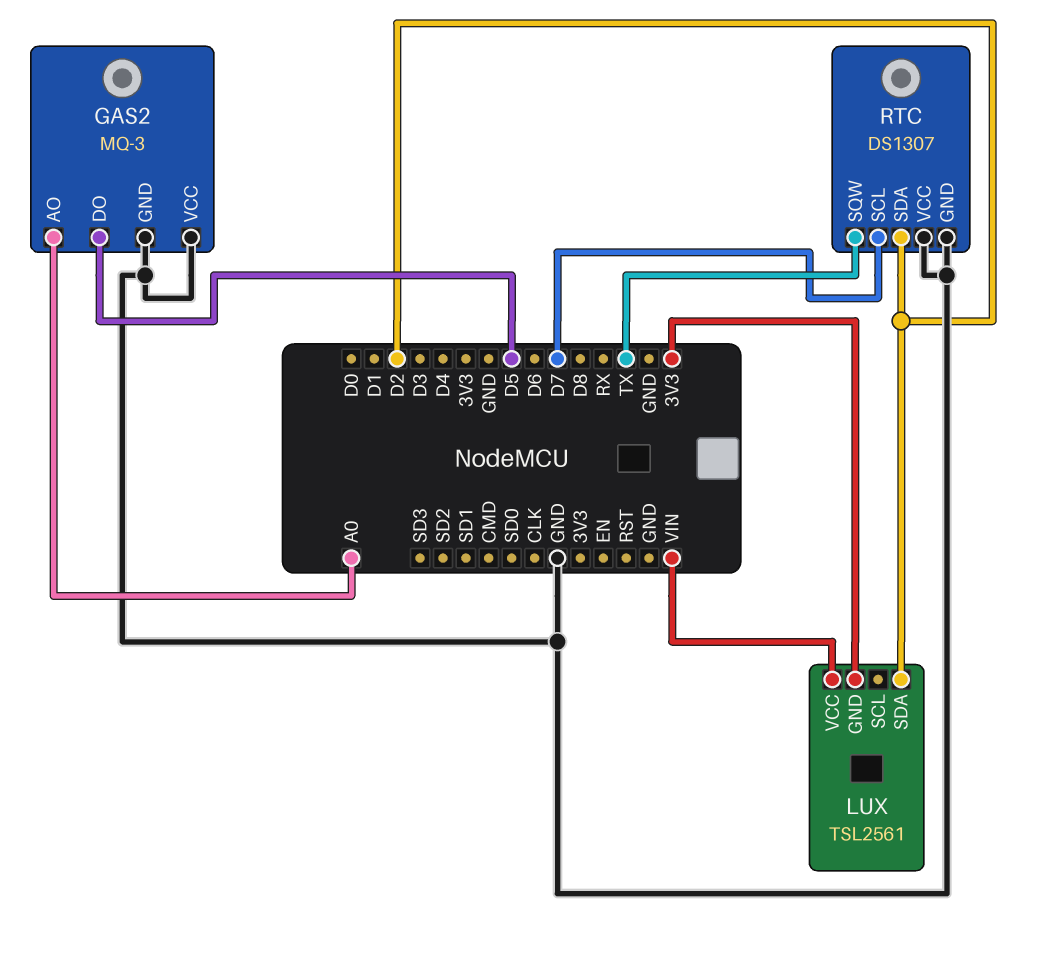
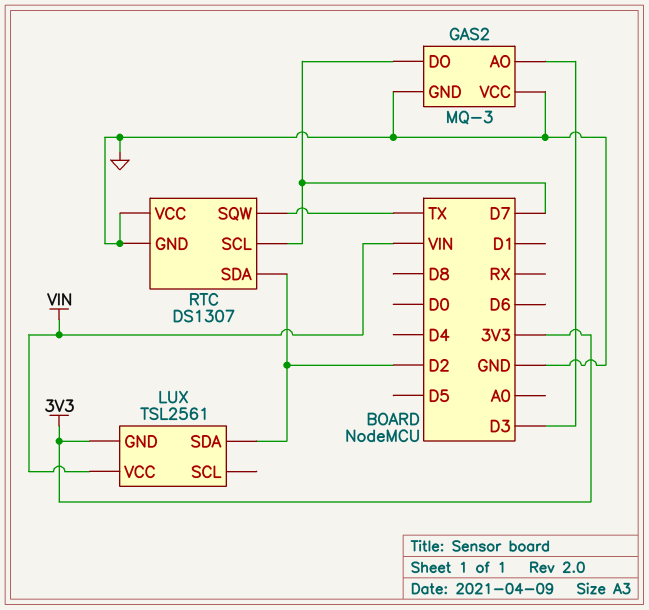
GAS2 pin AO: A0 -> D3
GAS2 pin DO: D5 -> D7

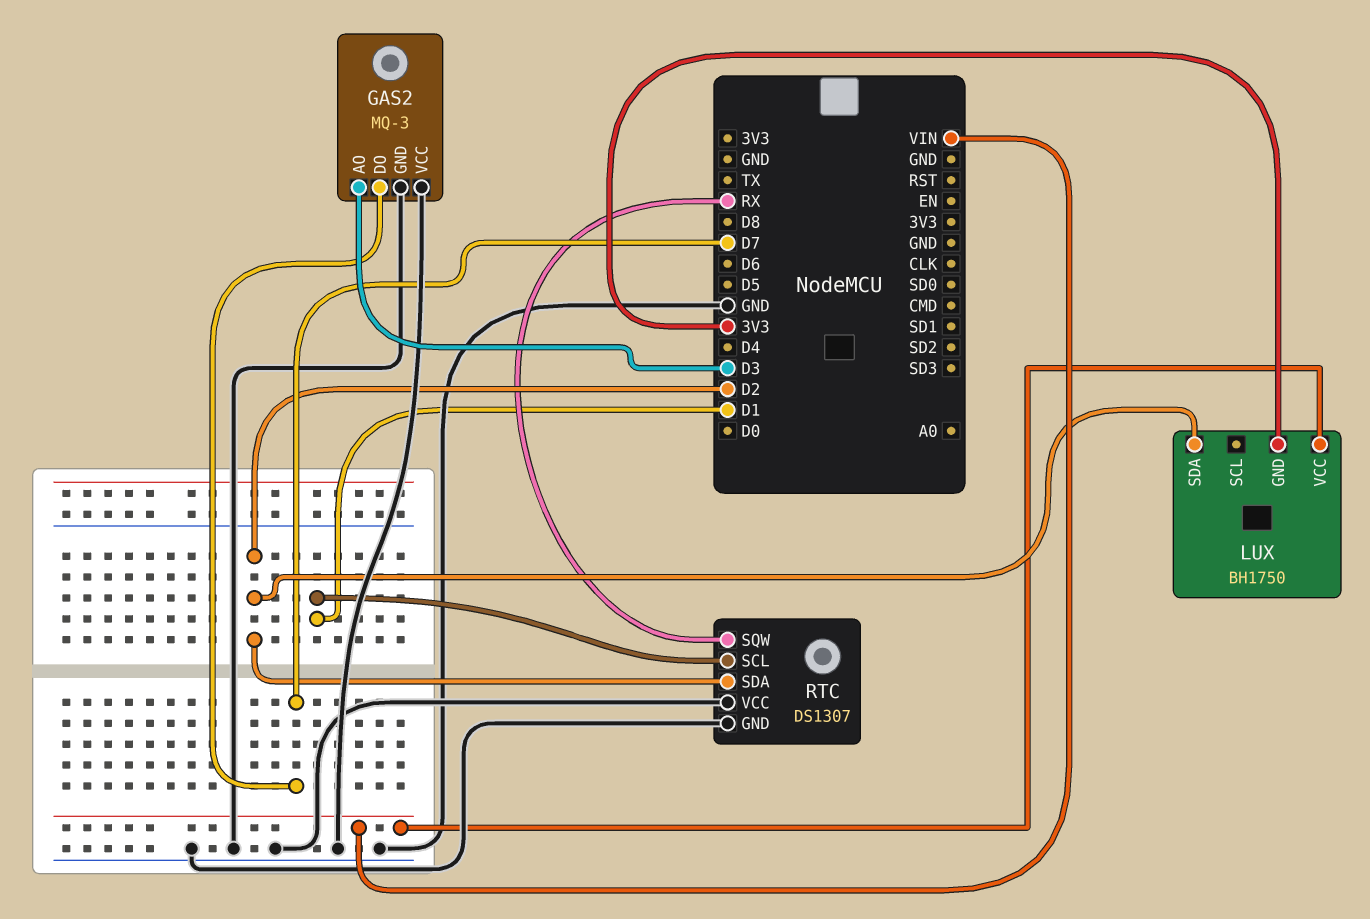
LUX: TSL2561 -> BH1750
RTC pin SCL: D7 -> D1
RTC pin SQW: TX -> RX

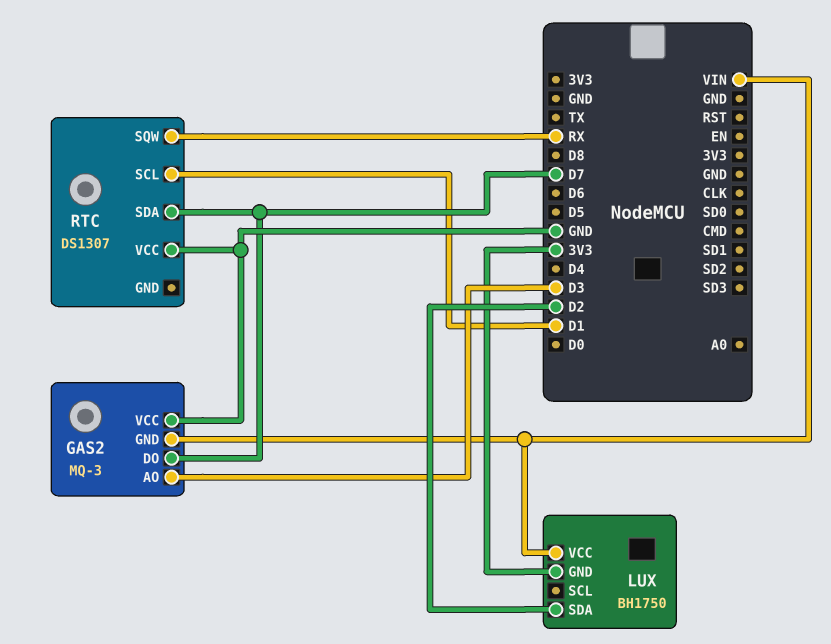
GAS2 pin GND: GND -> VIN
RTC pin GND: GND -> none
RTC pin SDA: D2 -> D7

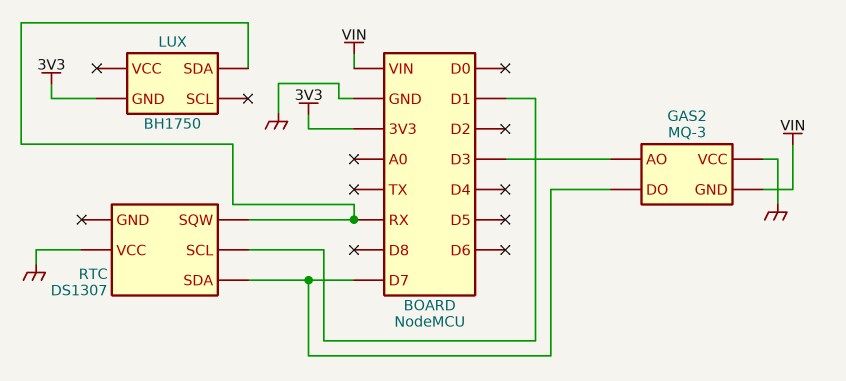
LUX pin SDA: D2 -> RX
LUX pin VCC: VIN -> none

